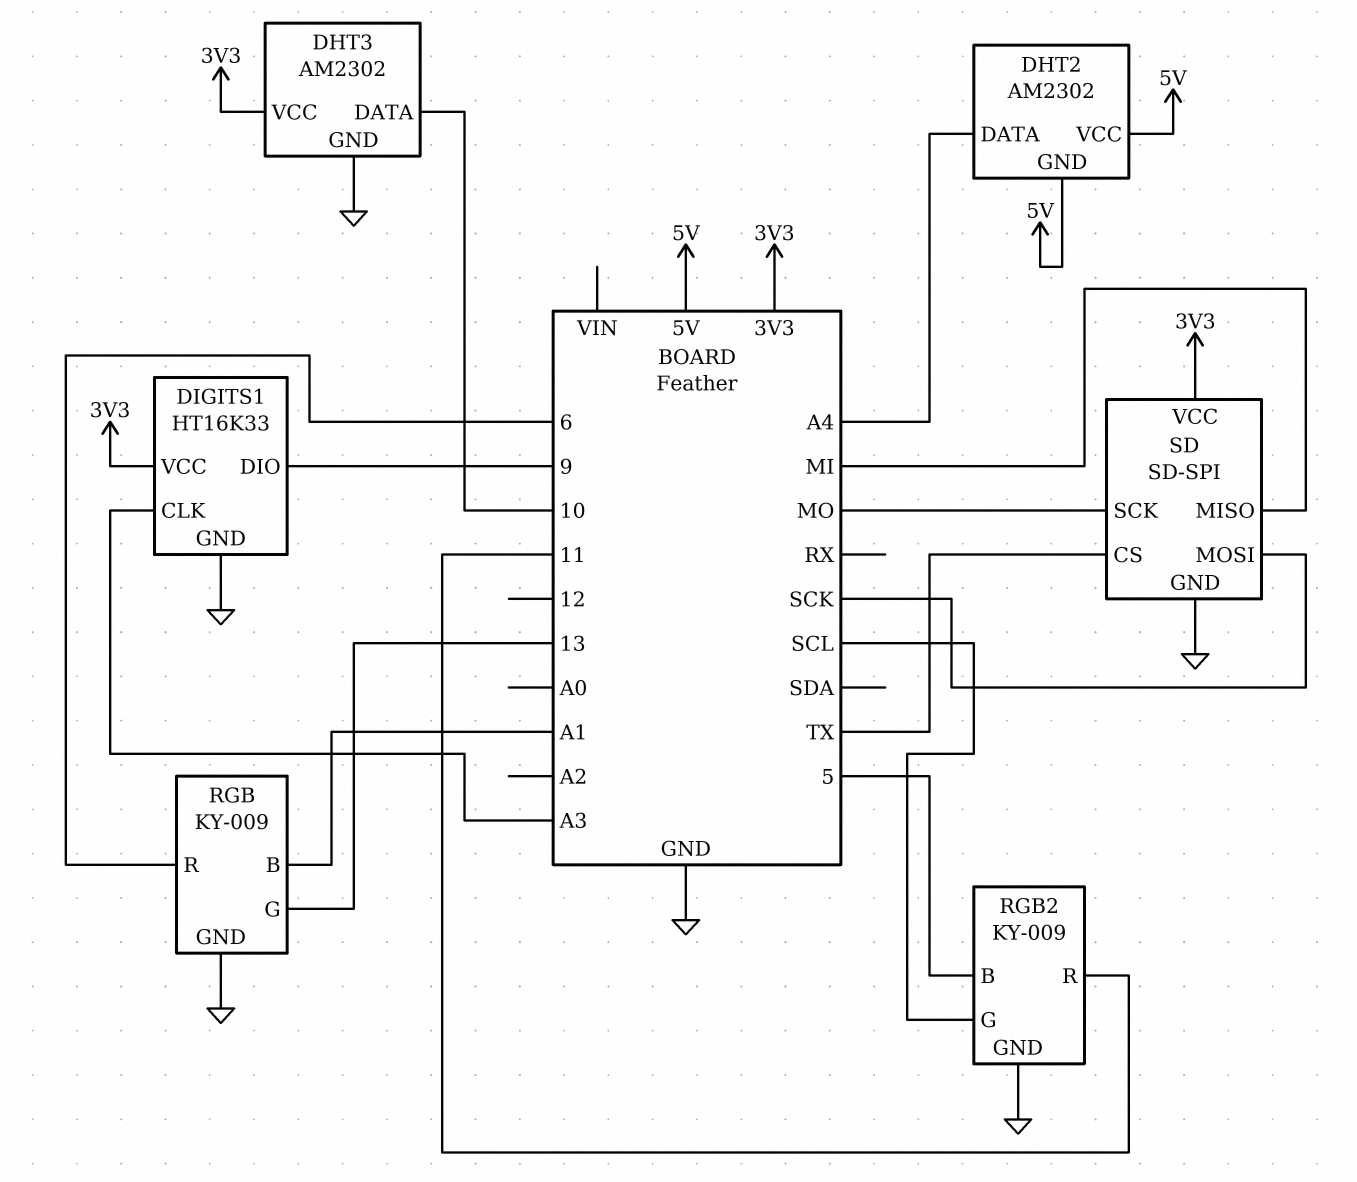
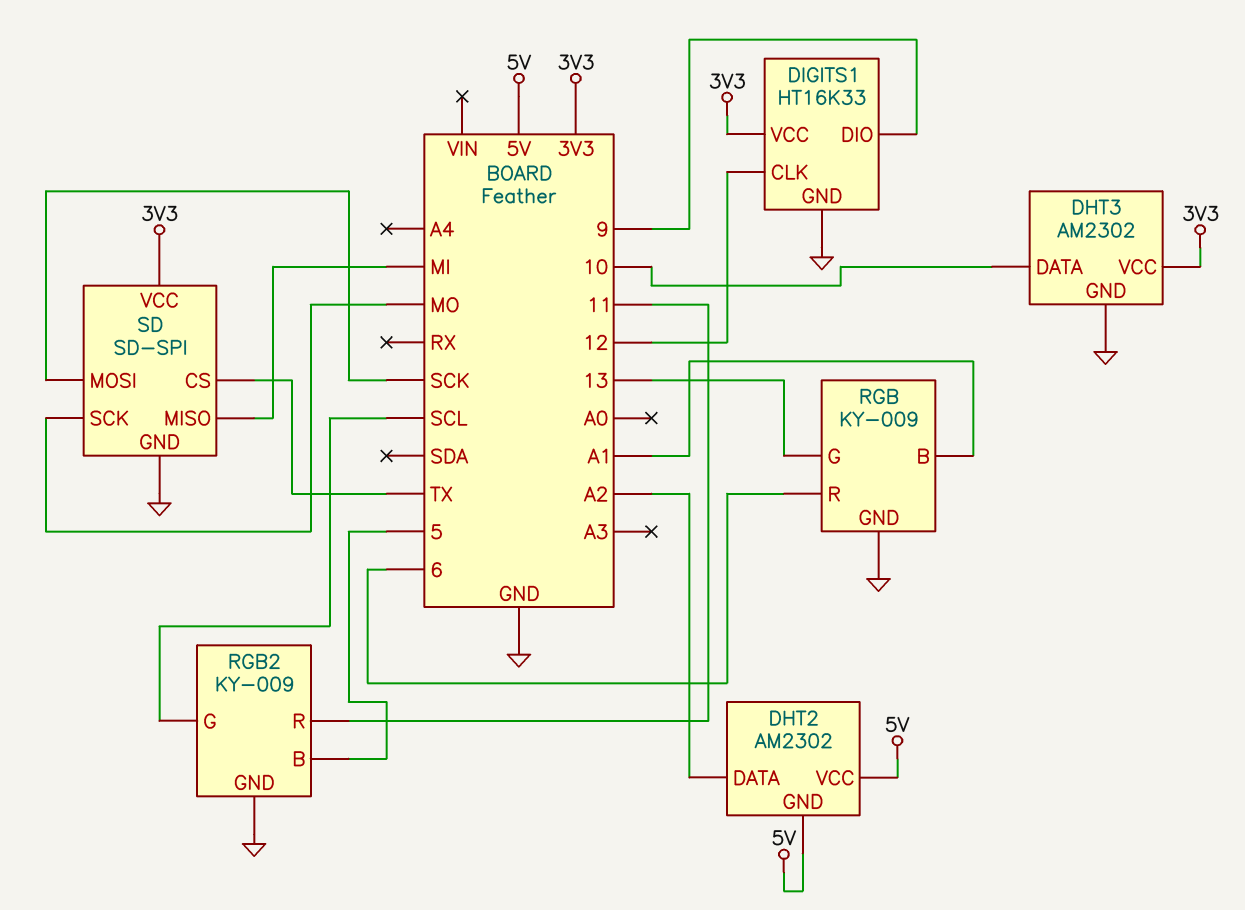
DHT2 pin DATA: A4 -> A2
DIGITS1 pin CLK: A3 -> 12

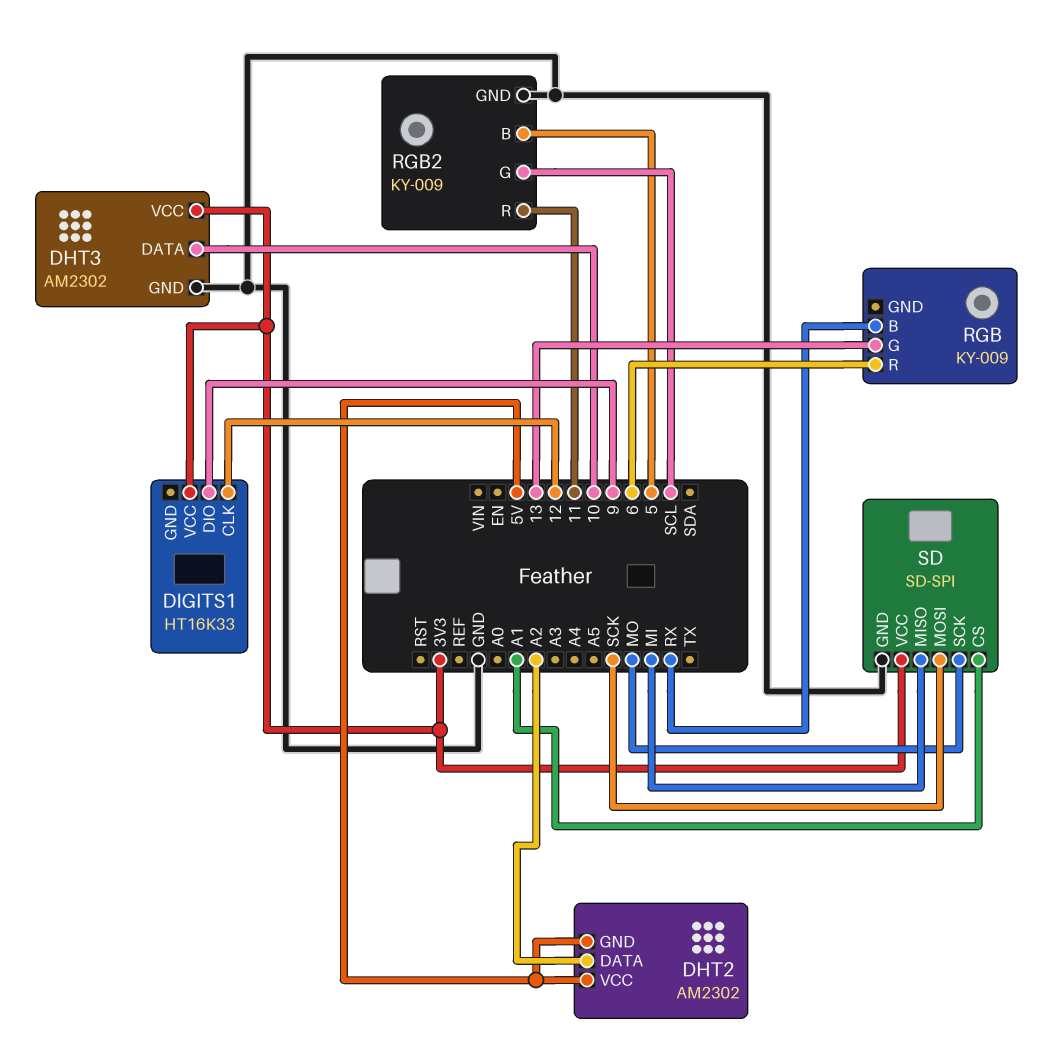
DIGITS1 pin GND: GND -> none
RGB pin B: A1 -> RX
RGB pin GND: GND -> none
SD pin CS: TX -> A1

